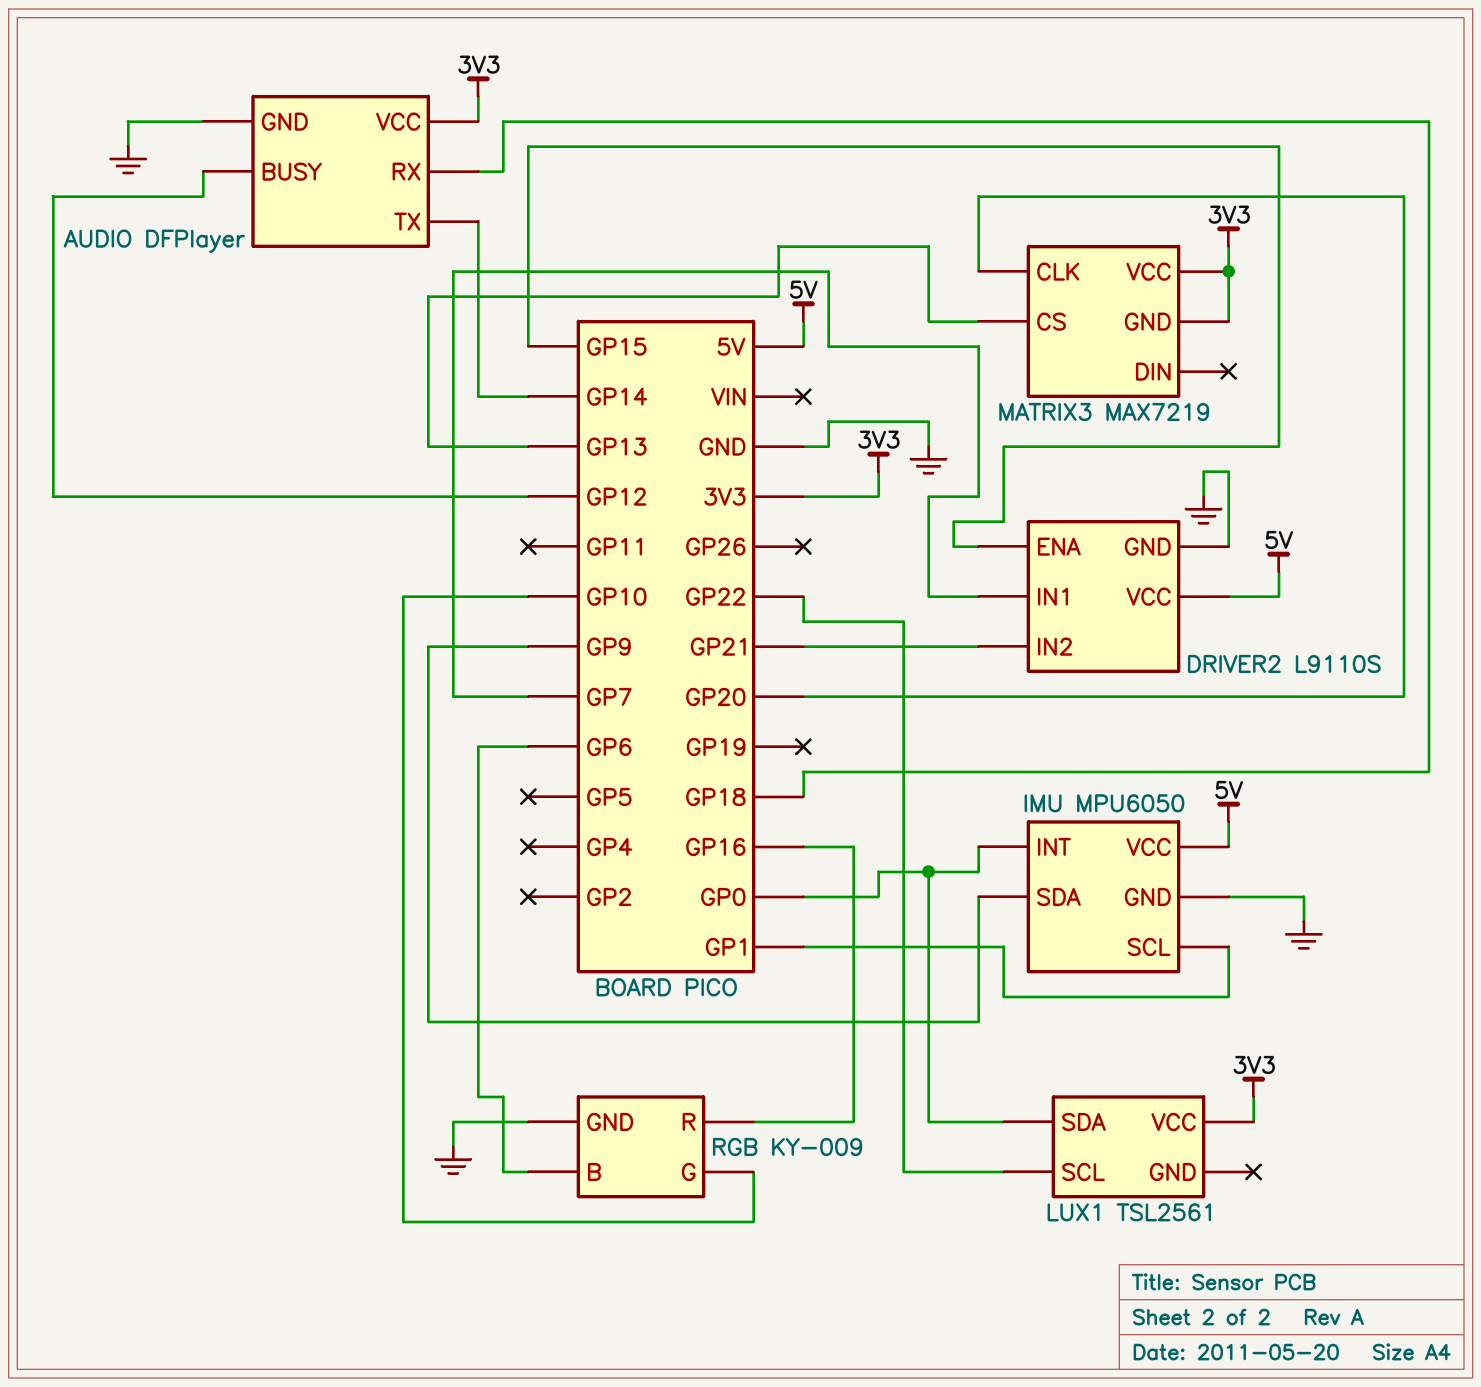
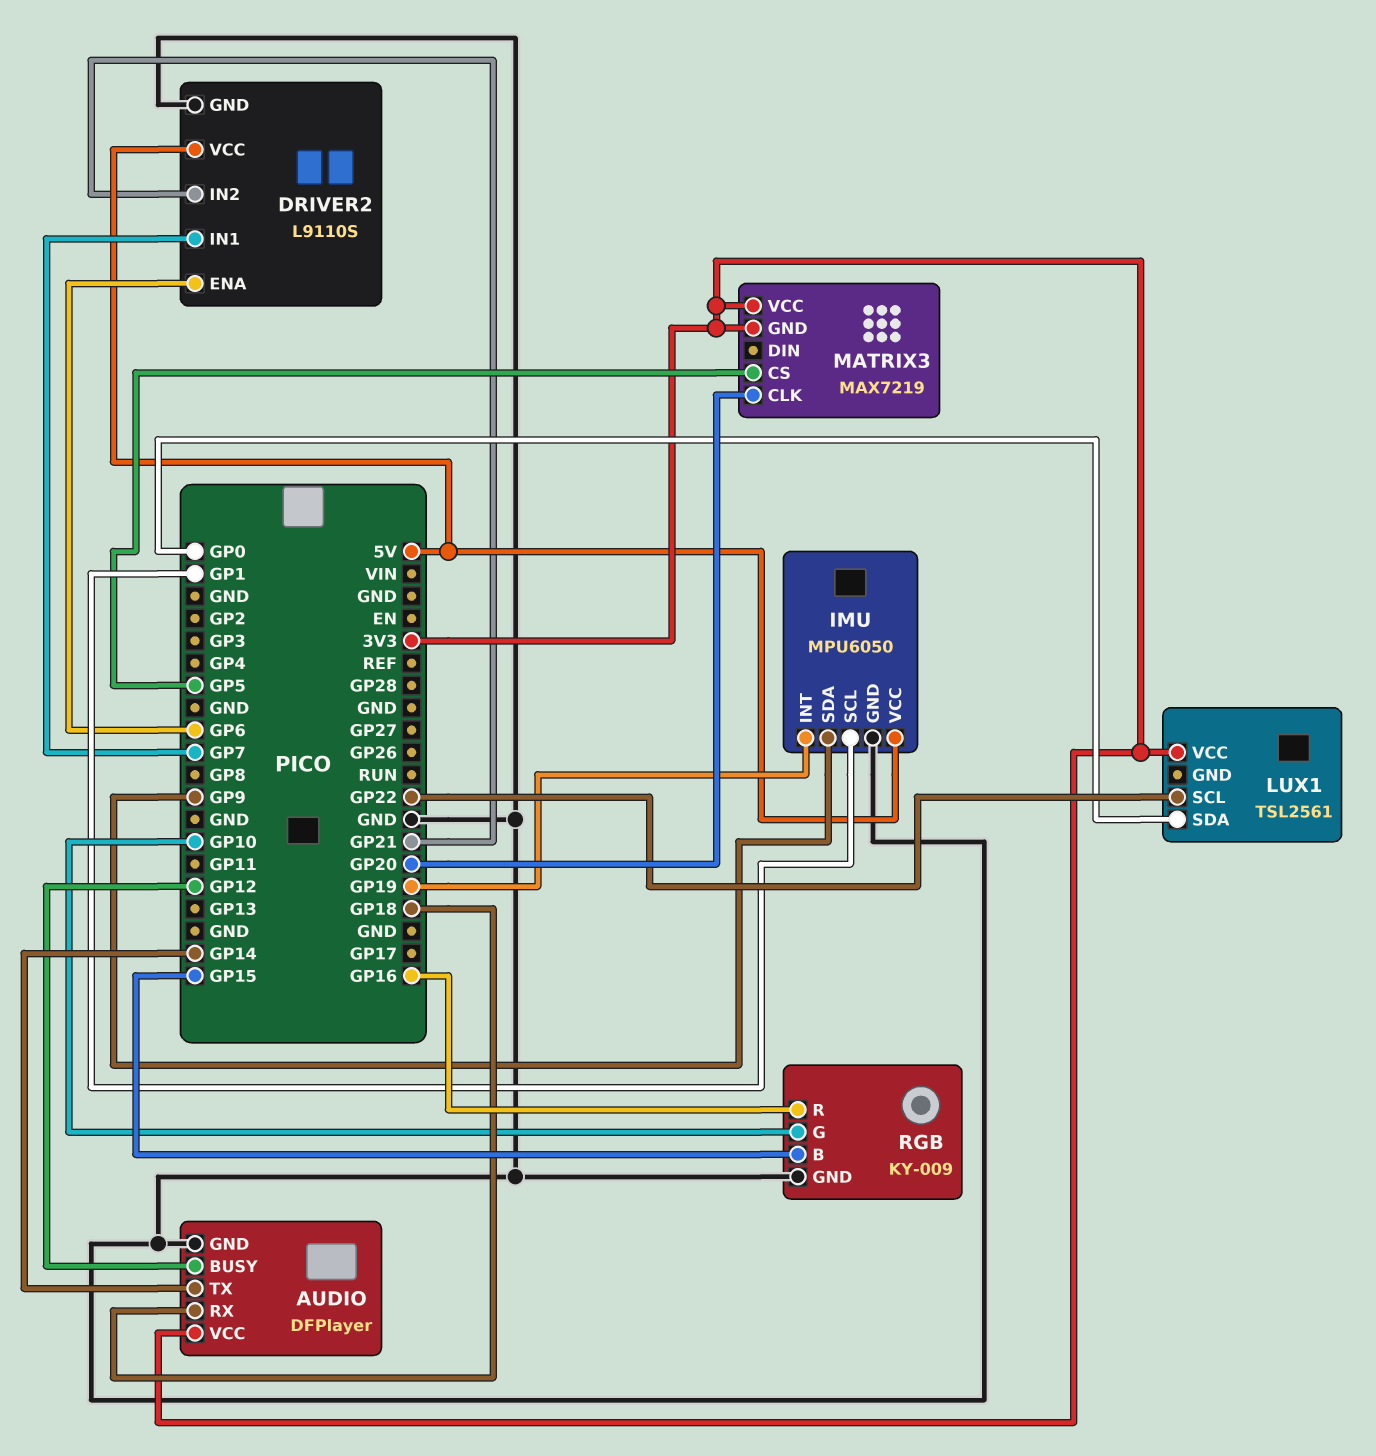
DRIVER2 pin ENA: GP15 -> GP6
IMU pin INT: GP0 -> GP19
MATRIX3 pin CS: GP13 -> GP5
RGB pin B: GP6 -> GP15

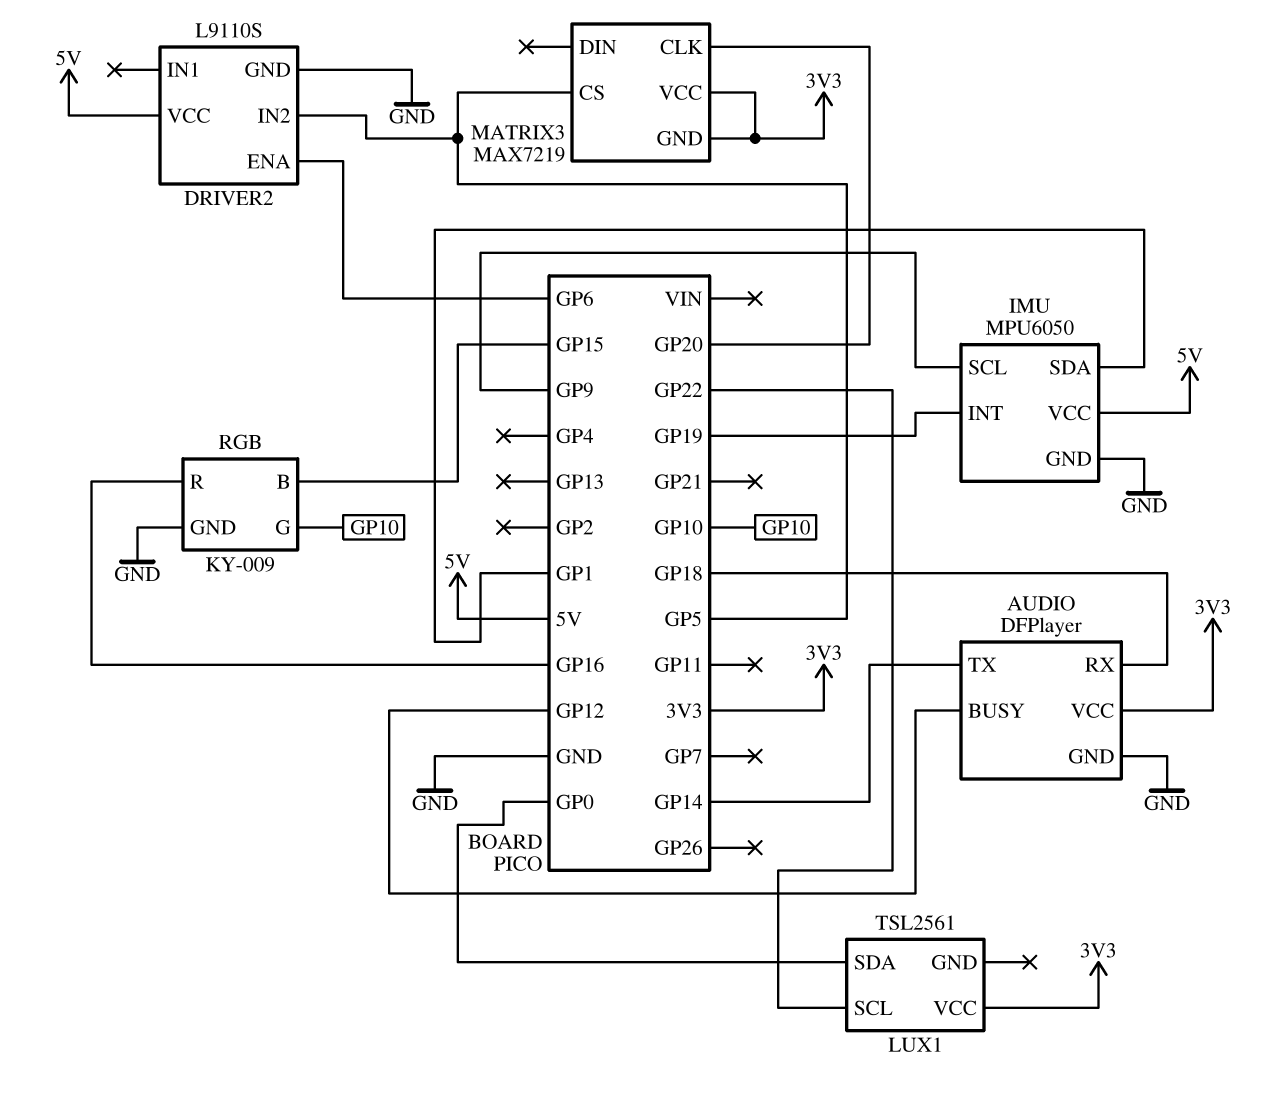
DRIVER2 pin IN1: GP7 -> none
DRIVER2 pin IN2: GP21 -> GP5
IMU pin SCL: GP1 -> GP9
IMU pin SDA: GP9 -> GP1

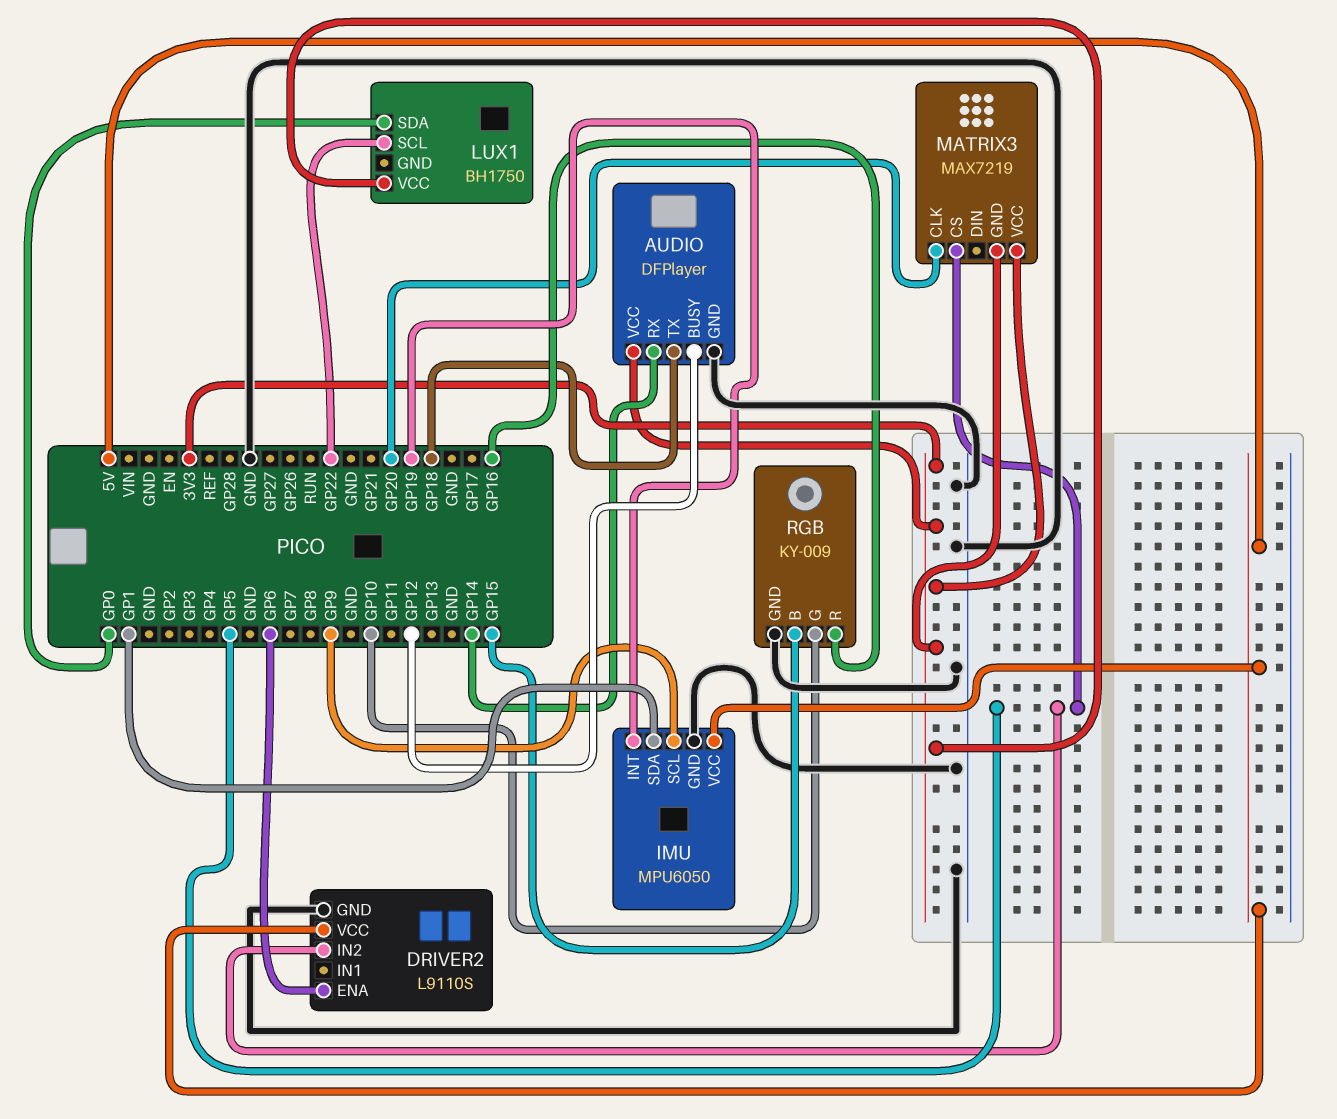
AUDIO pin RX: GP18 -> GP14
AUDIO pin TX: GP14 -> GP18
LUX1: TSL2561 -> BH1750

